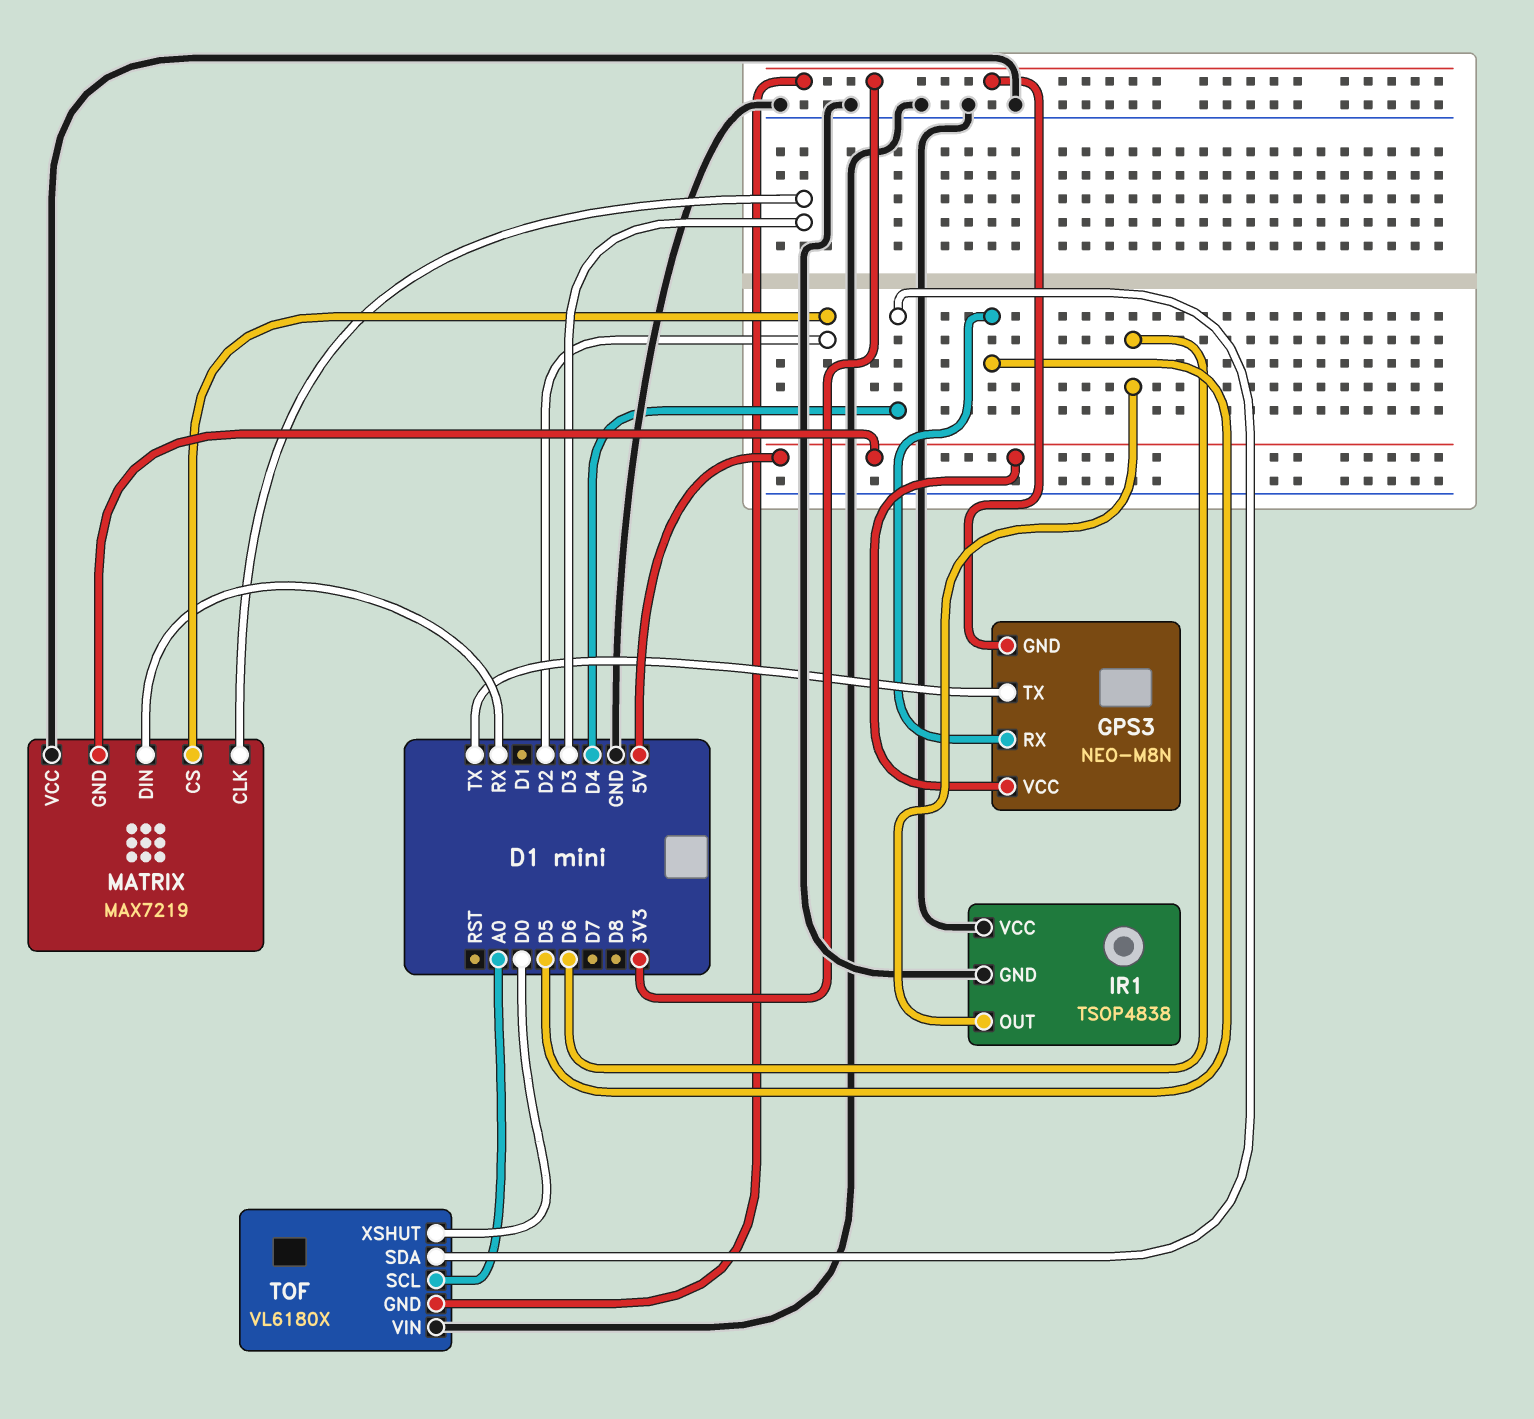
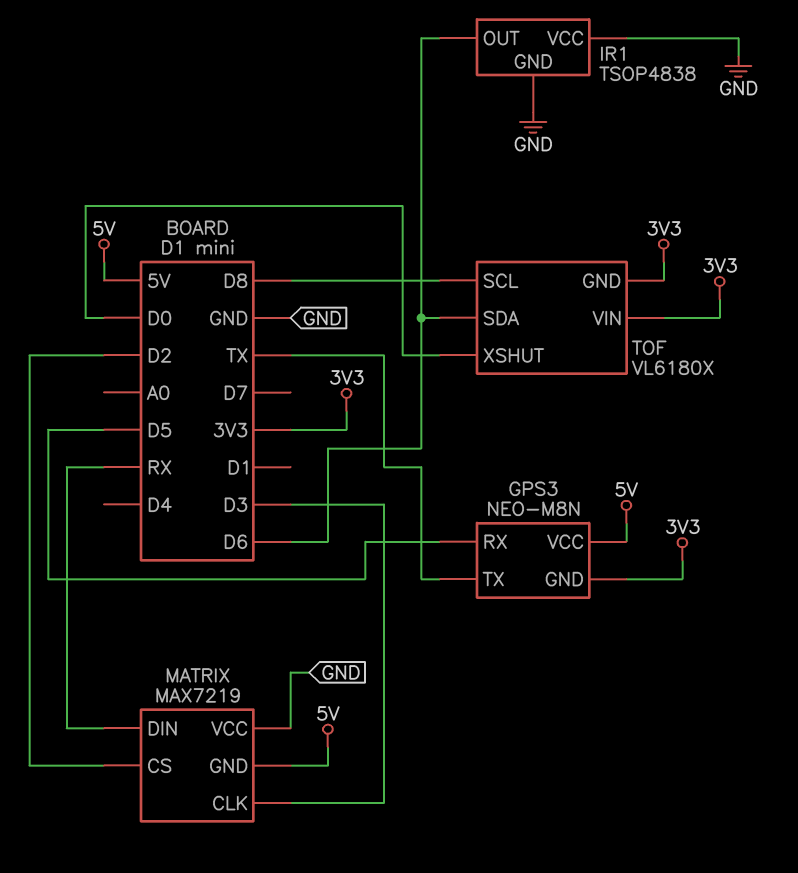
TOF pin SCL: A0 -> D8
TOF pin SDA: D4 -> D6
TOF pin VIN: GND -> 3V3

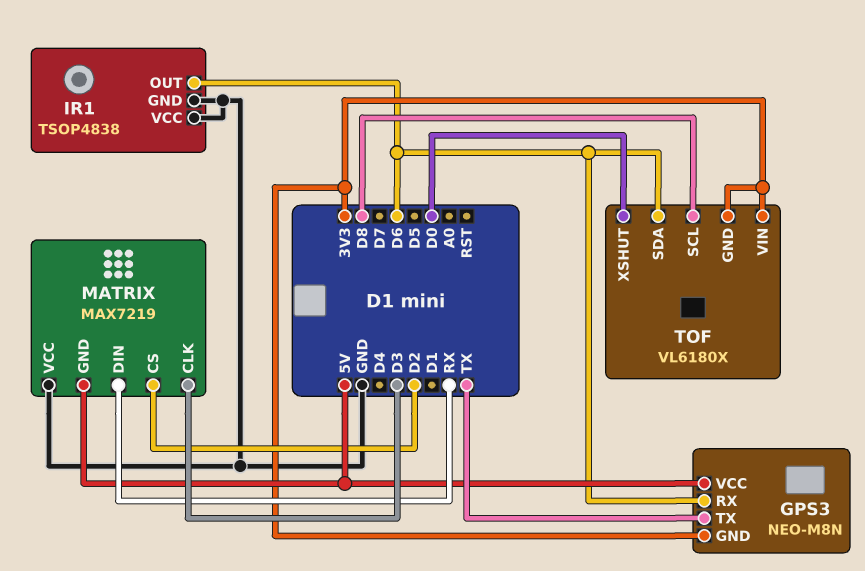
GPS3 pin RX: D5 -> D6

